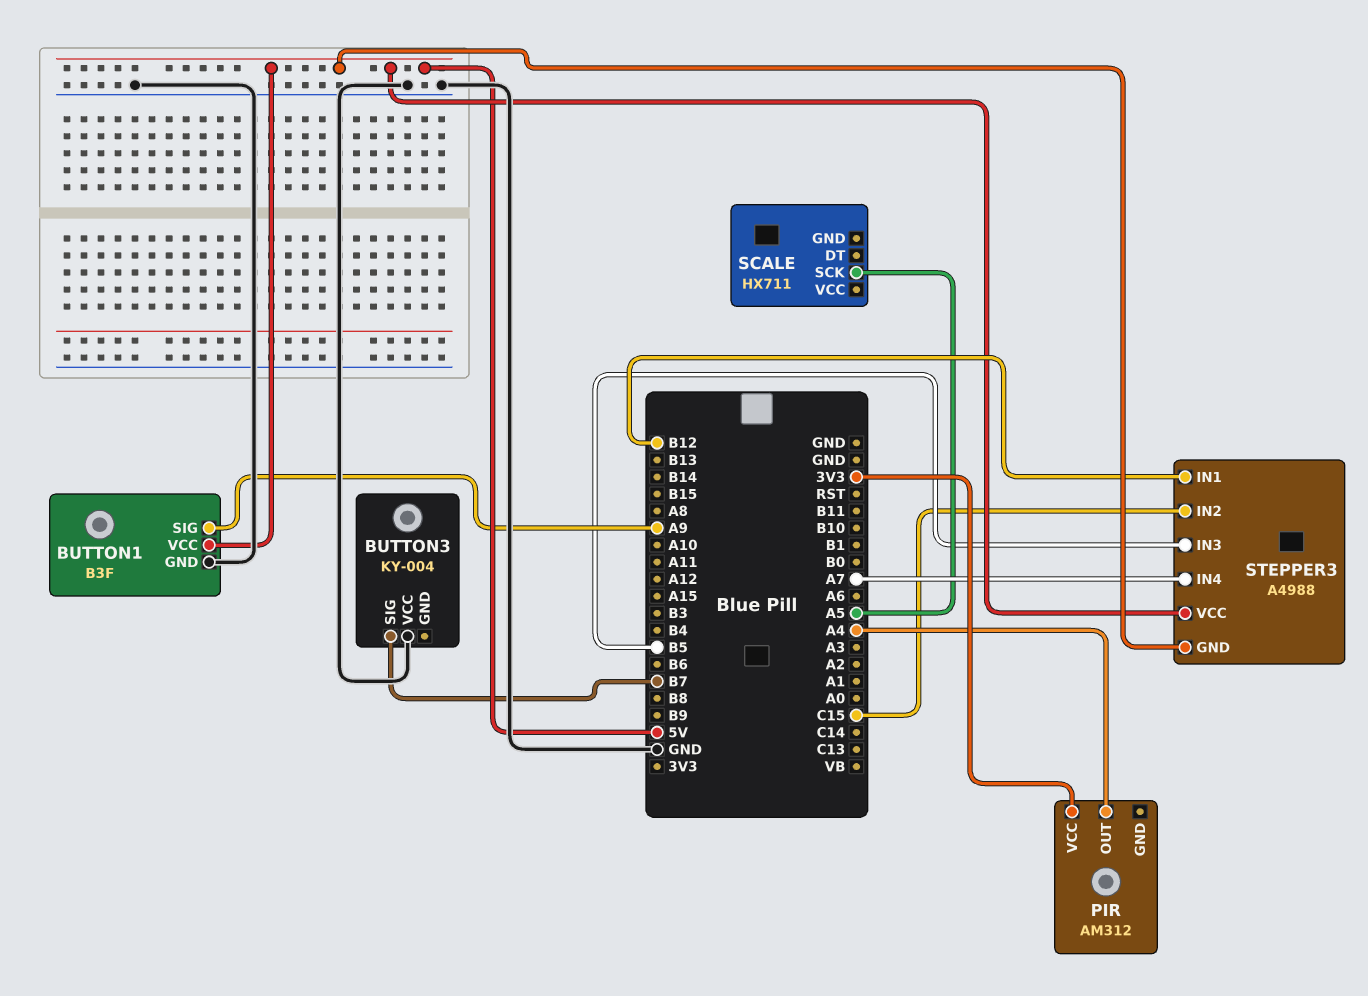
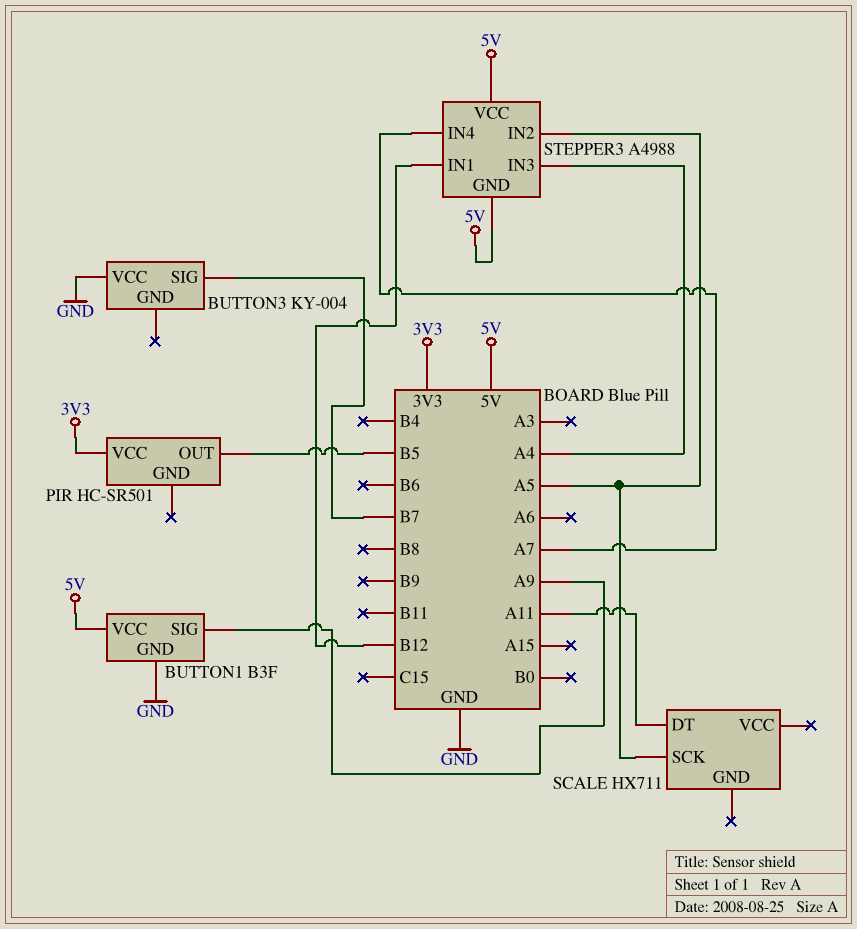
PIR: AM312 -> HC-SR501
PIR pin OUT: A4 -> B5
SCALE pin DT: none -> A11
STEPPER3 pin IN2: C15 -> A5
STEPPER3 pin IN3: B5 -> A4

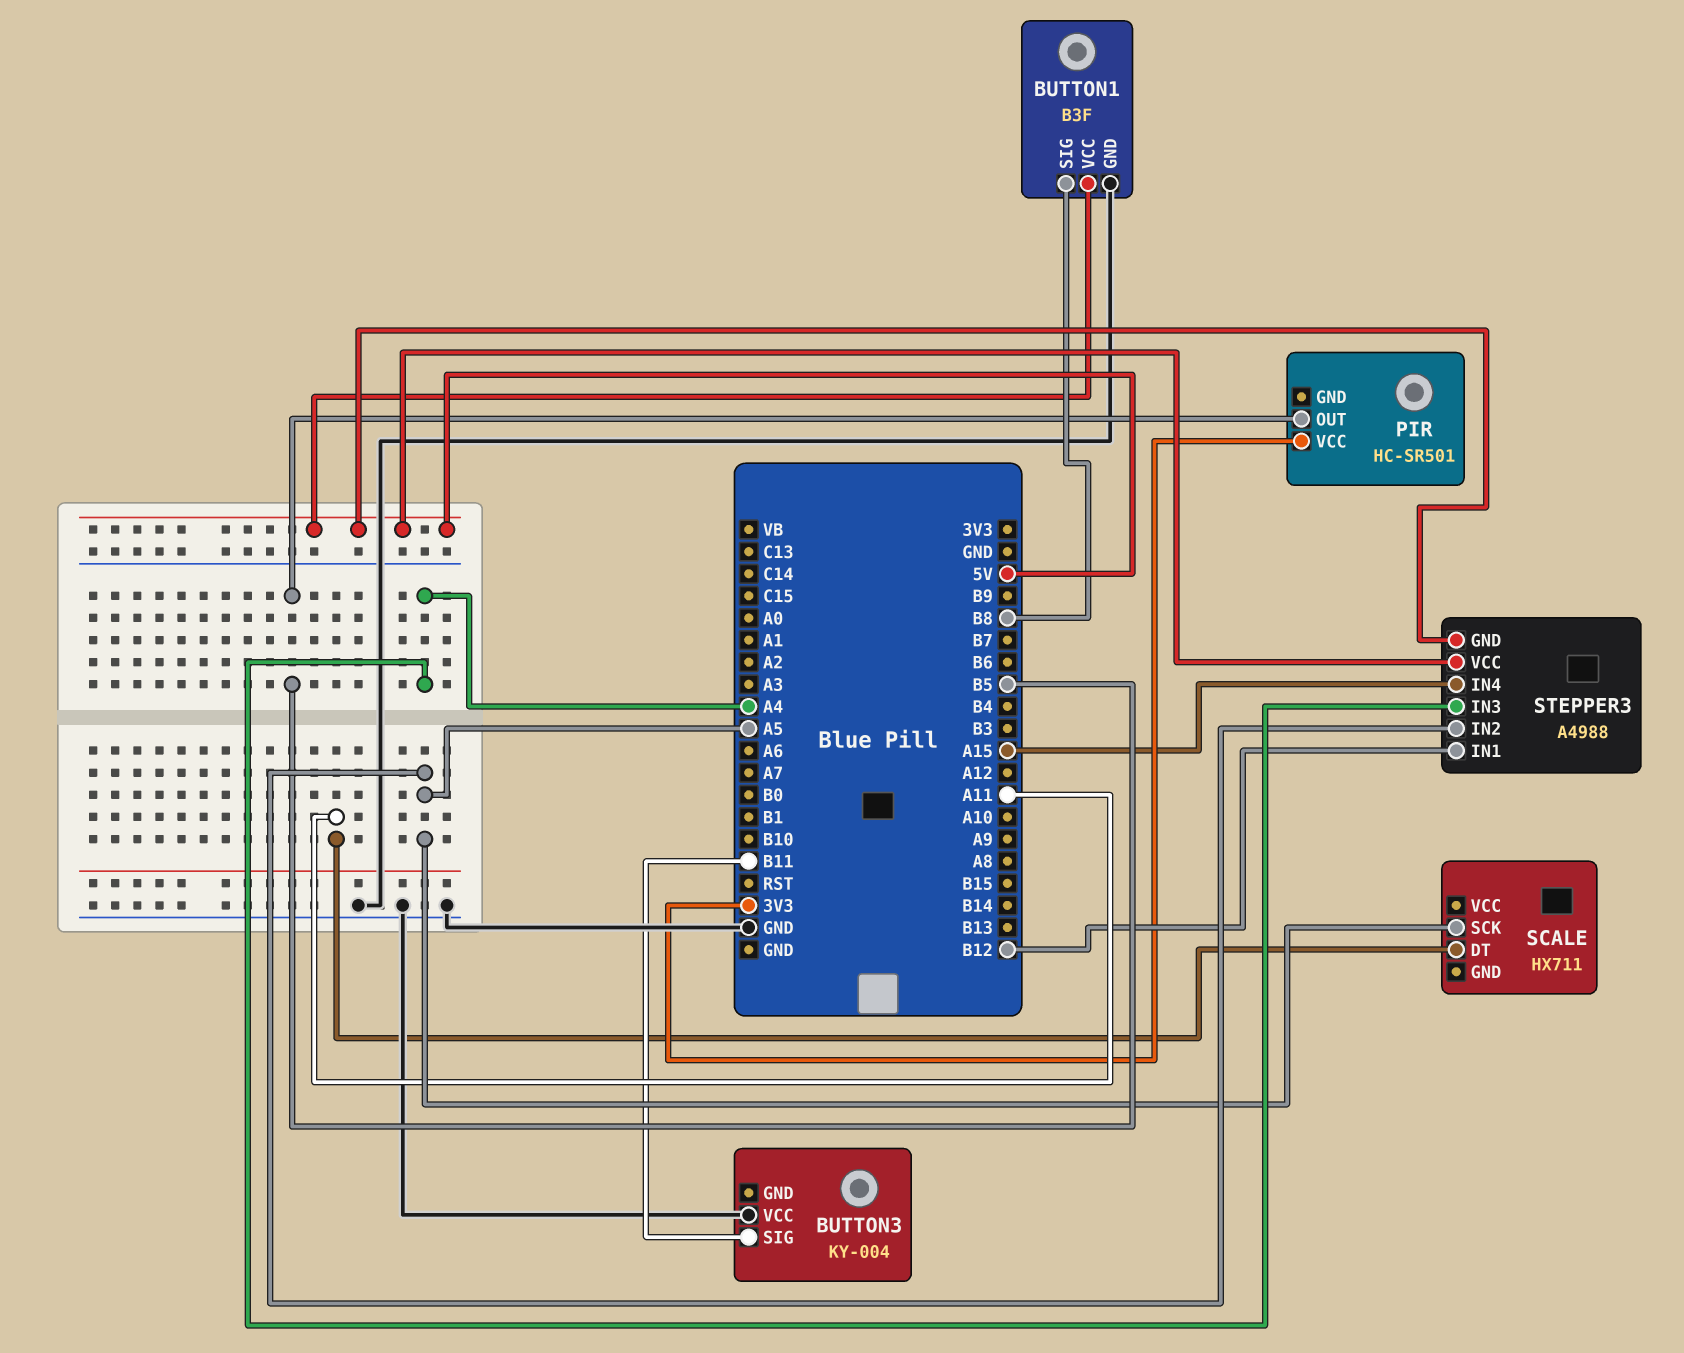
BUTTON1 pin SIG: A9 -> B8
BUTTON3 pin SIG: B7 -> B11
STEPPER3 pin IN4: A7 -> A15

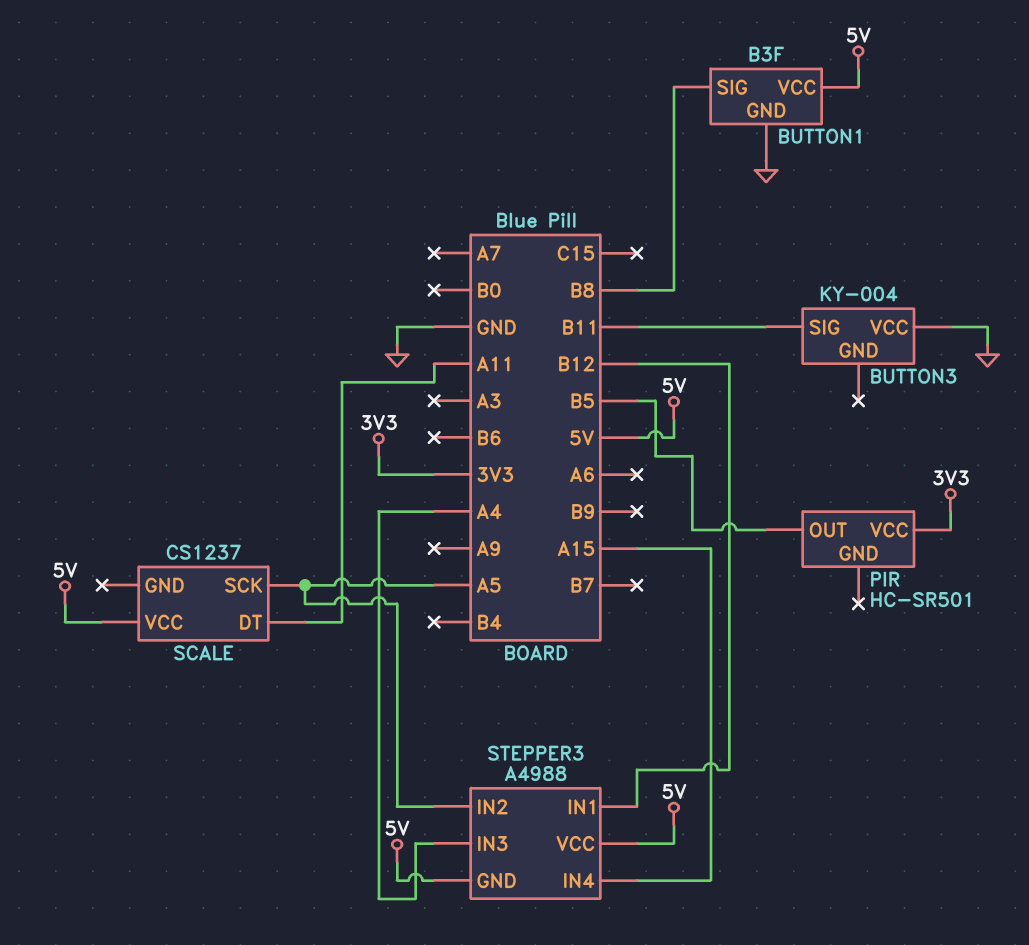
SCALE: HX711 -> CS1237
SCALE pin VCC: none -> 5V

